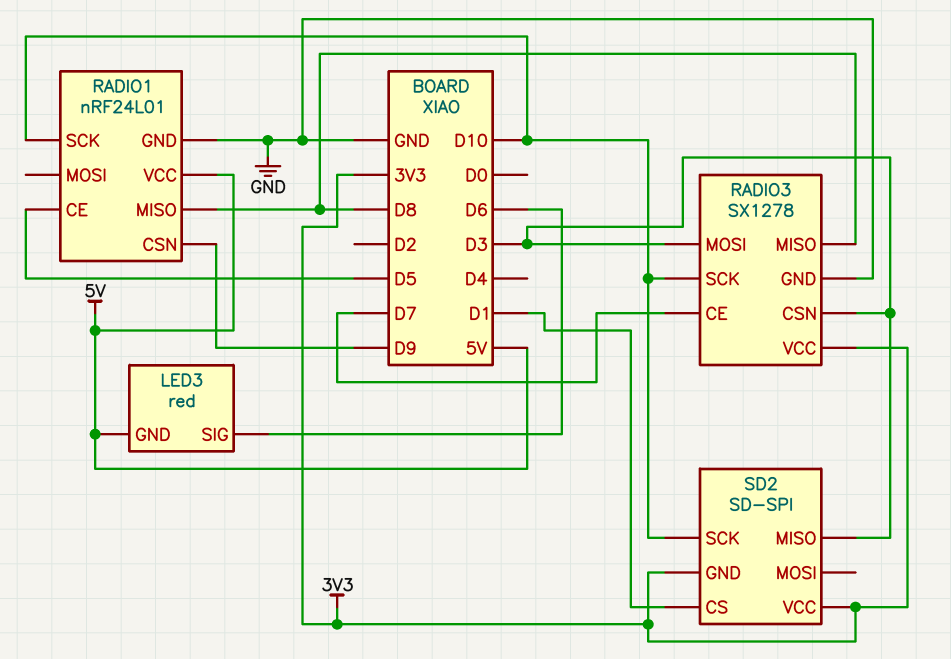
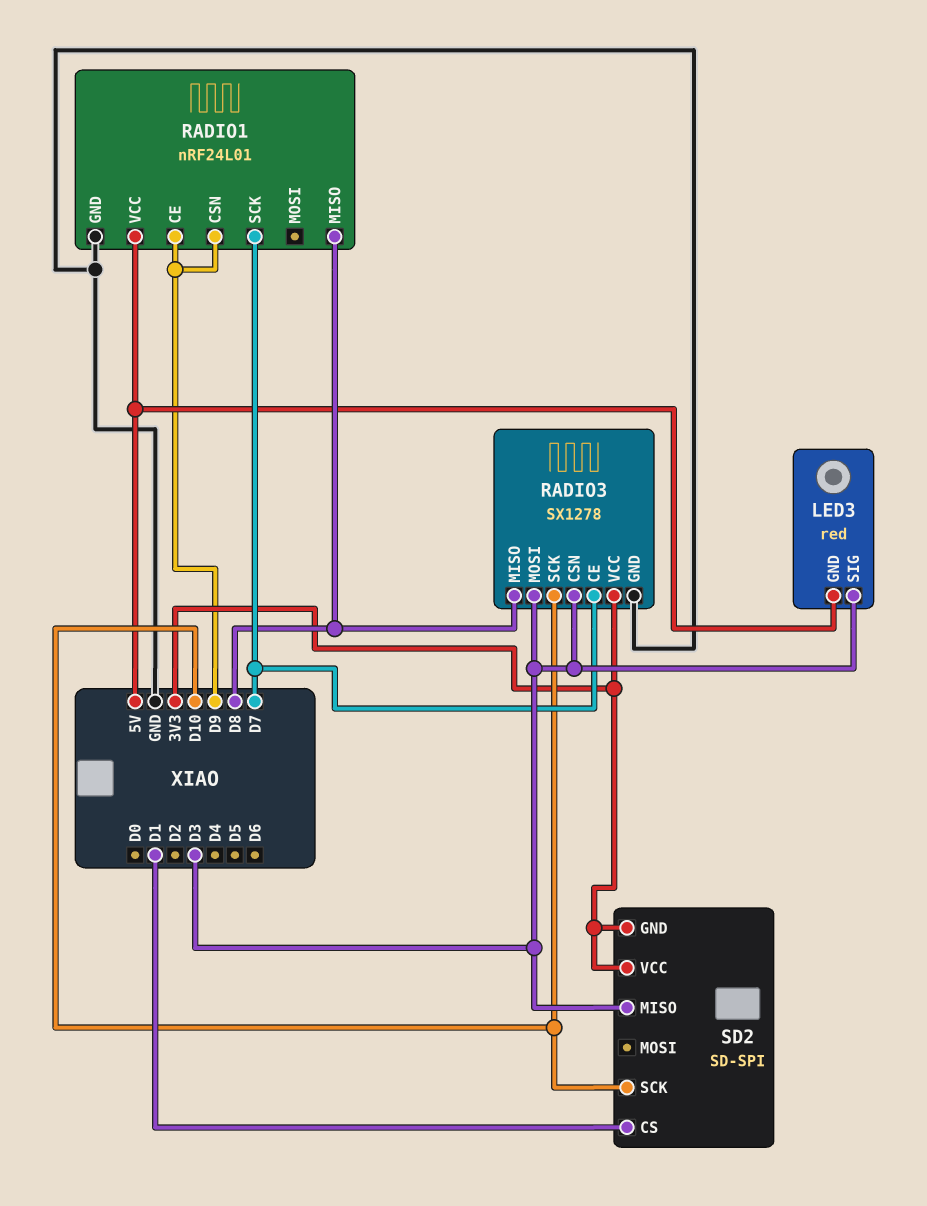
LED3 pin SIG: D6 -> D3
RADIO1 pin CE: D5 -> D9
RADIO1 pin SCK: D10 -> D7

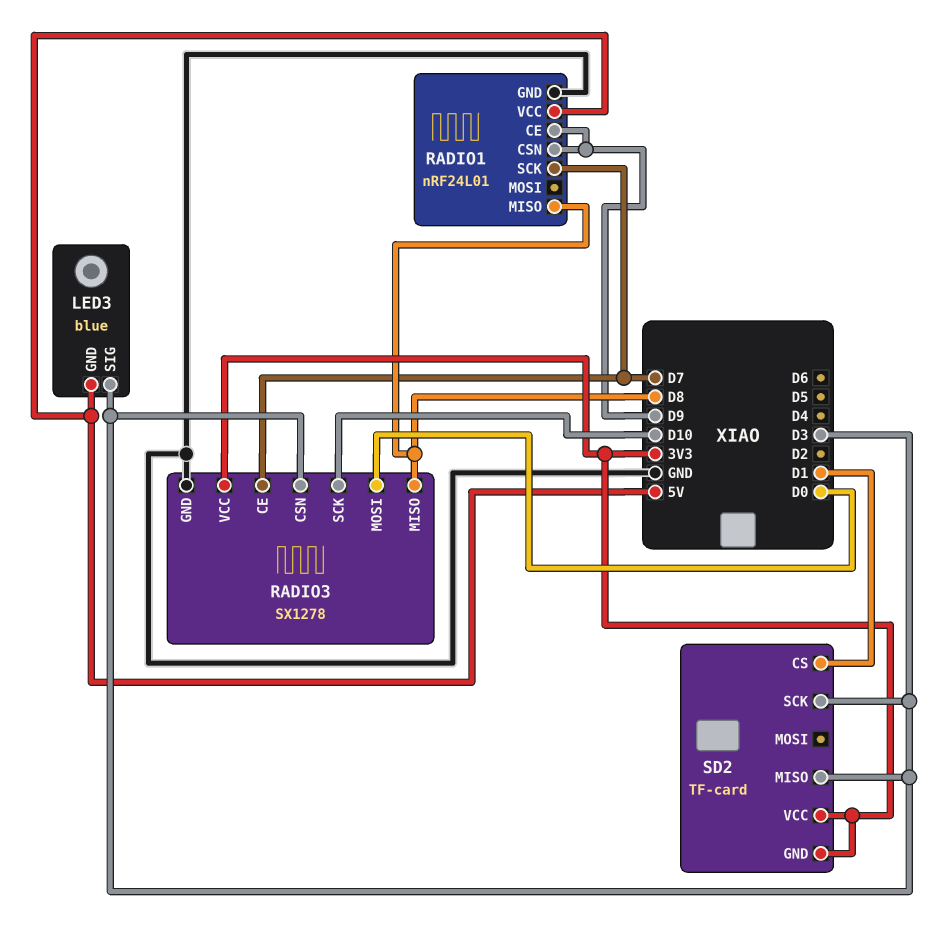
LED3: red -> blue
RADIO3 pin MOSI: D3 -> D0
SD2: SD-SPI -> TF-card
SD2 pin SCK: D10 -> D3

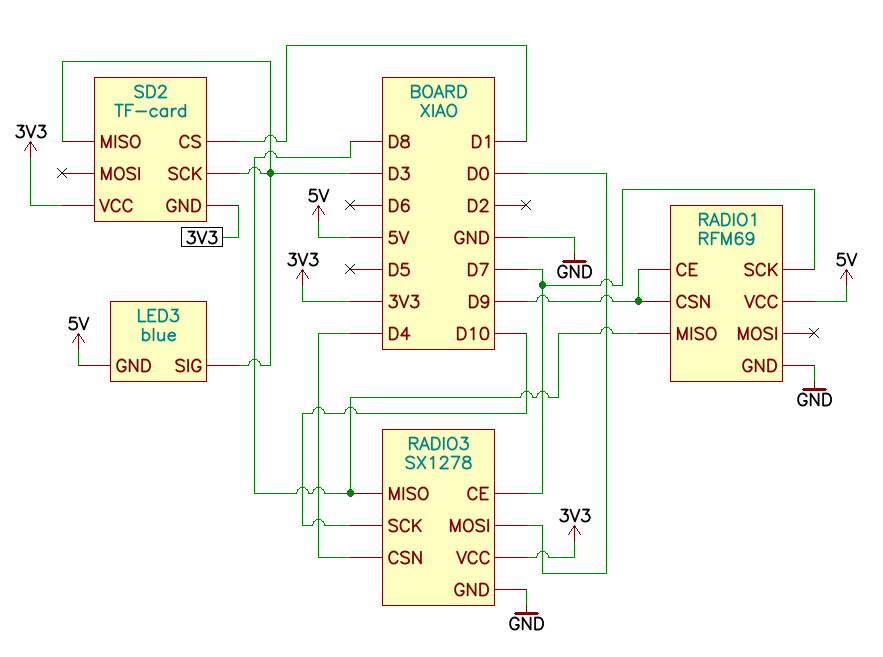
RADIO1: nRF24L01 -> RFM69
RADIO3 pin CSN: D3 -> D4

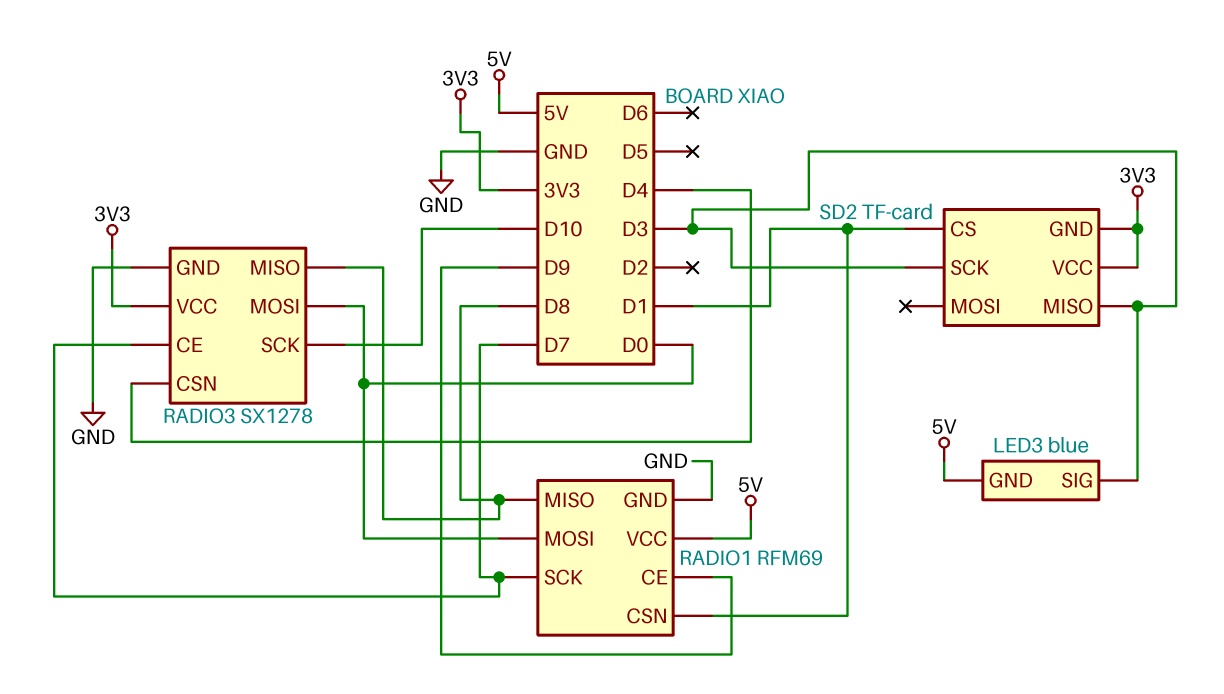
RADIO1 pin CSN: D9 -> D1
RADIO1 pin MOSI: none -> D0

